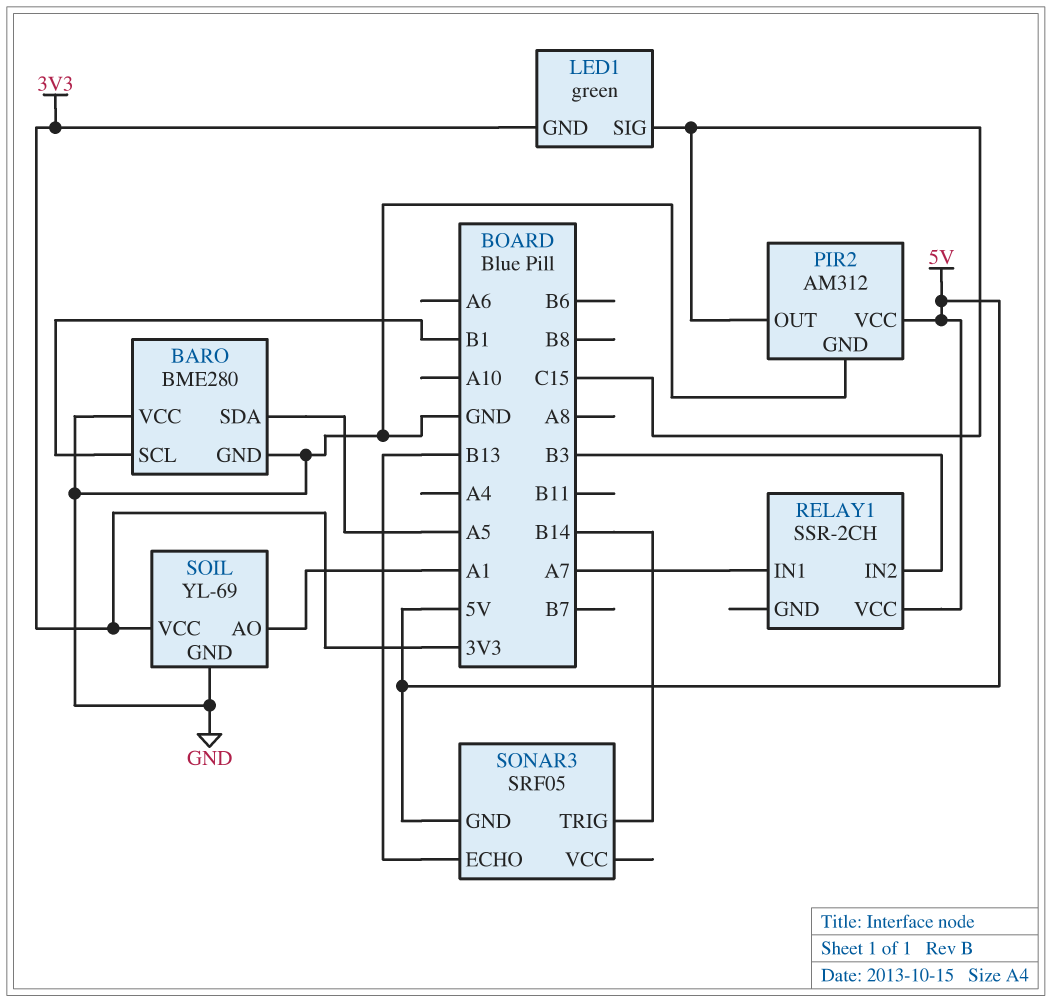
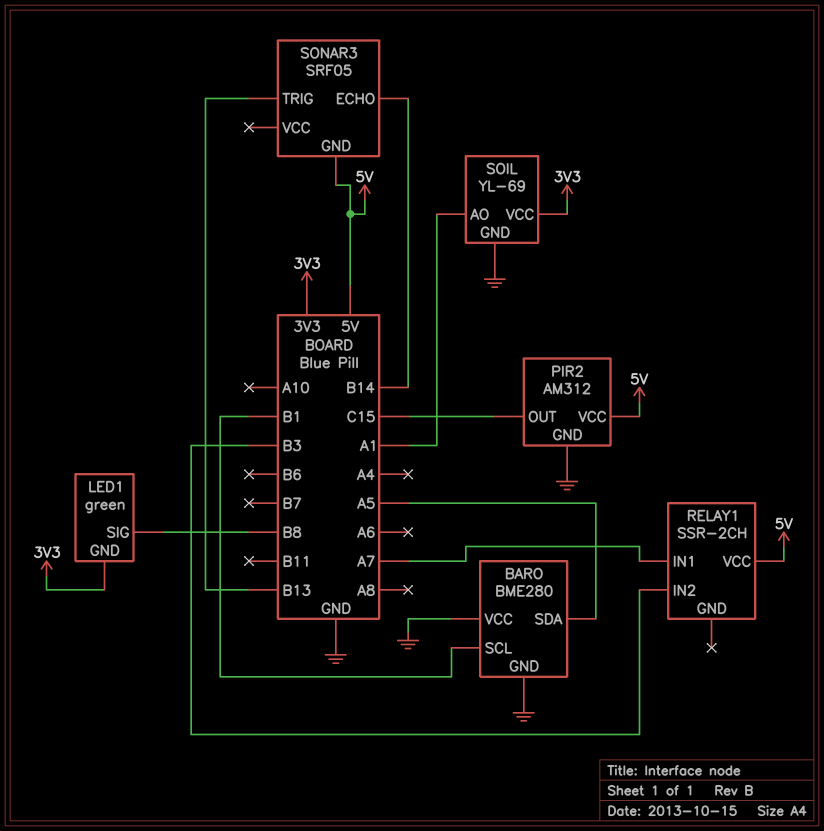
LED1 pin SIG: C15 -> B8
SONAR3 pin ECHO: B13 -> B14
SONAR3 pin TRIG: B14 -> B13

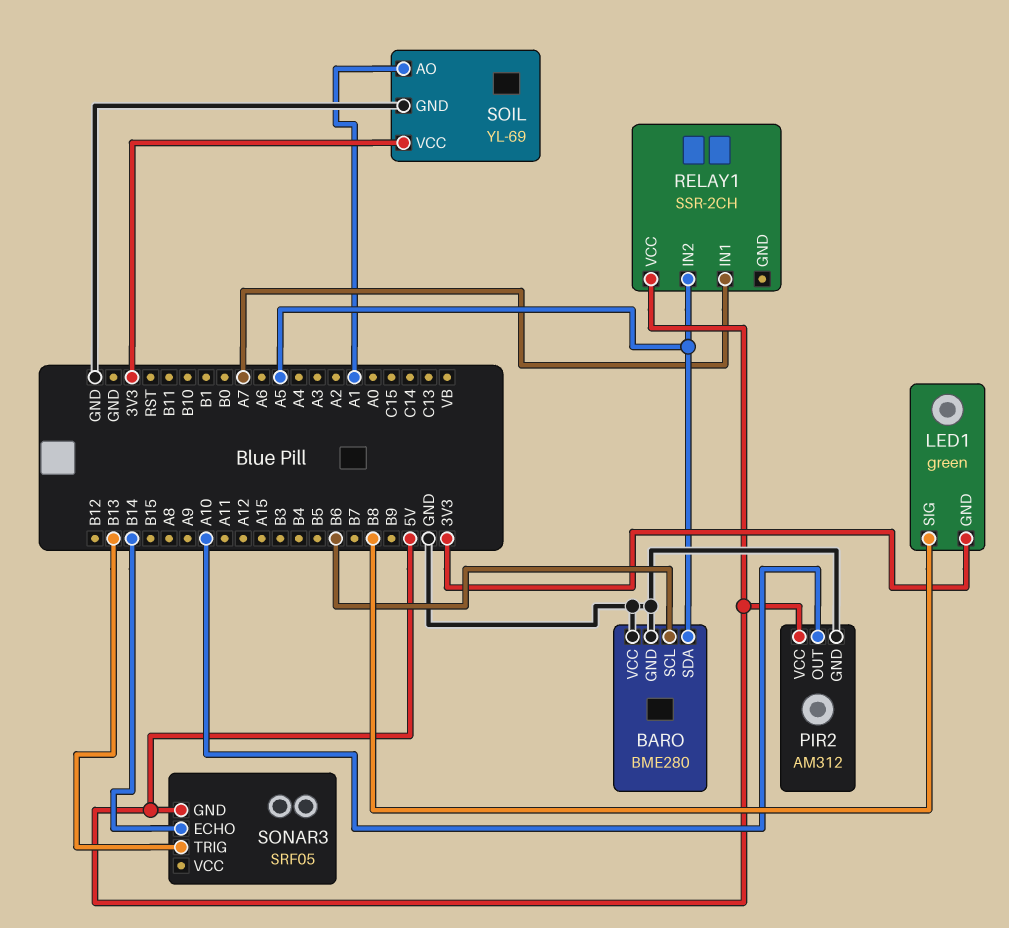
BARO pin SCL: B1 -> B6
PIR2 pin OUT: C15 -> A10
RELAY1 pin IN2: B3 -> A5

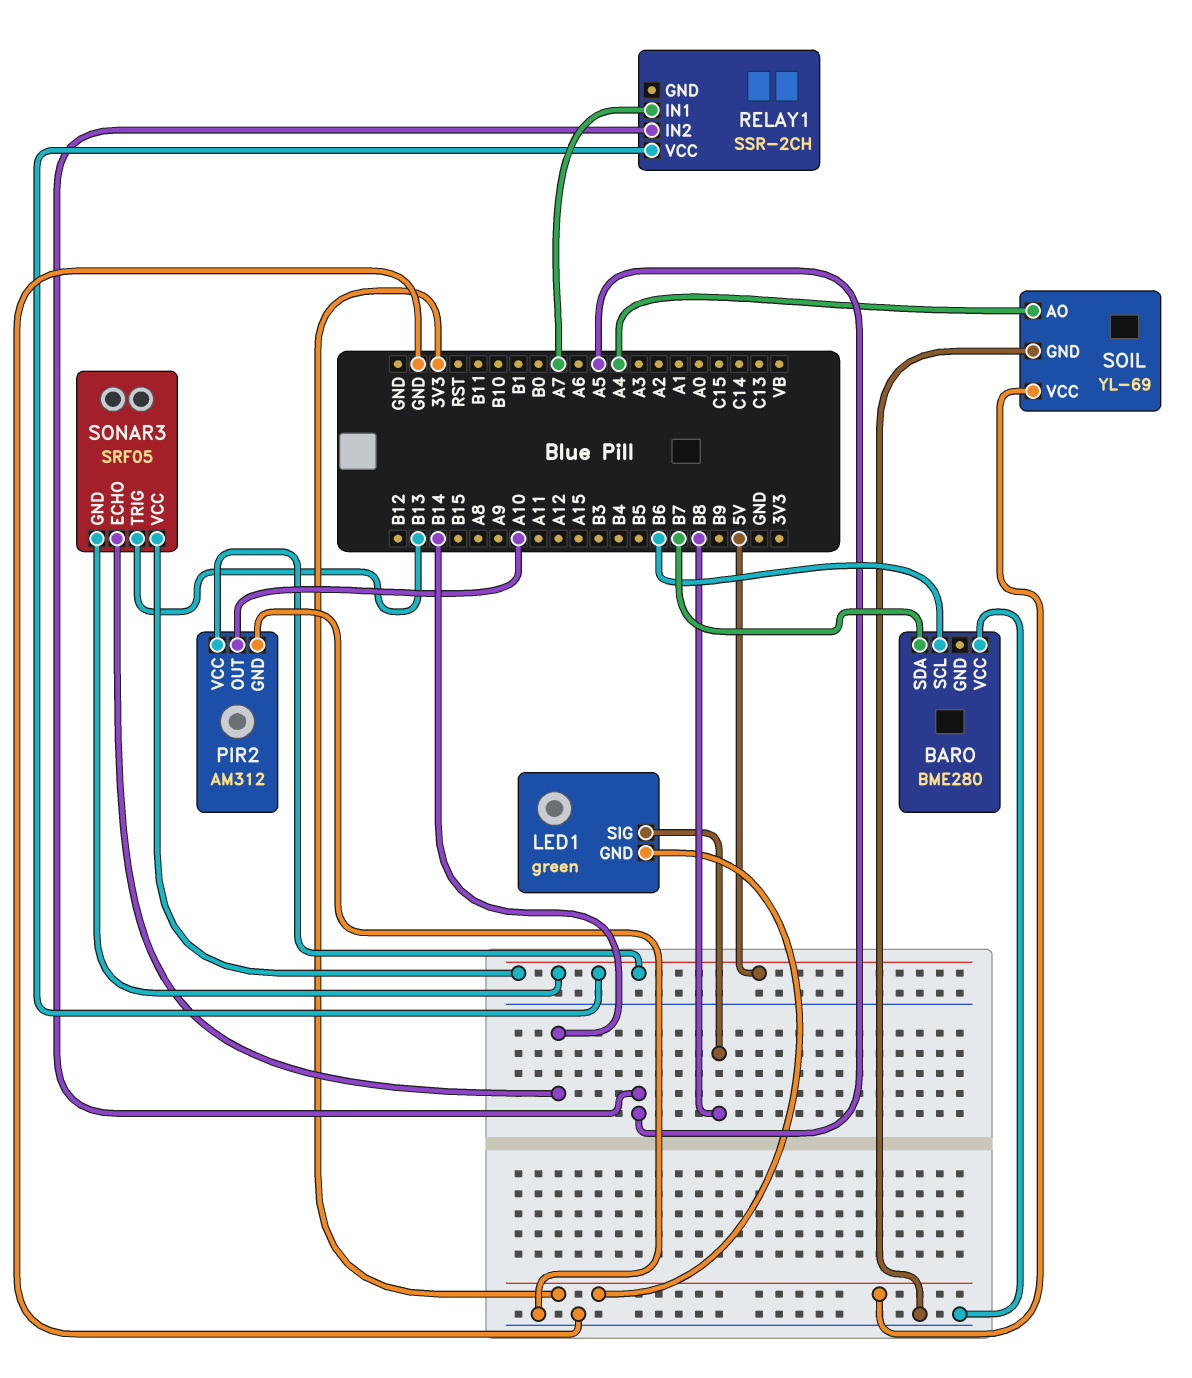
BARO pin GND: GND -> none
BARO pin SDA: A5 -> B7
SOIL pin AO: A1 -> A4
SONAR3 pin VCC: none -> 5V

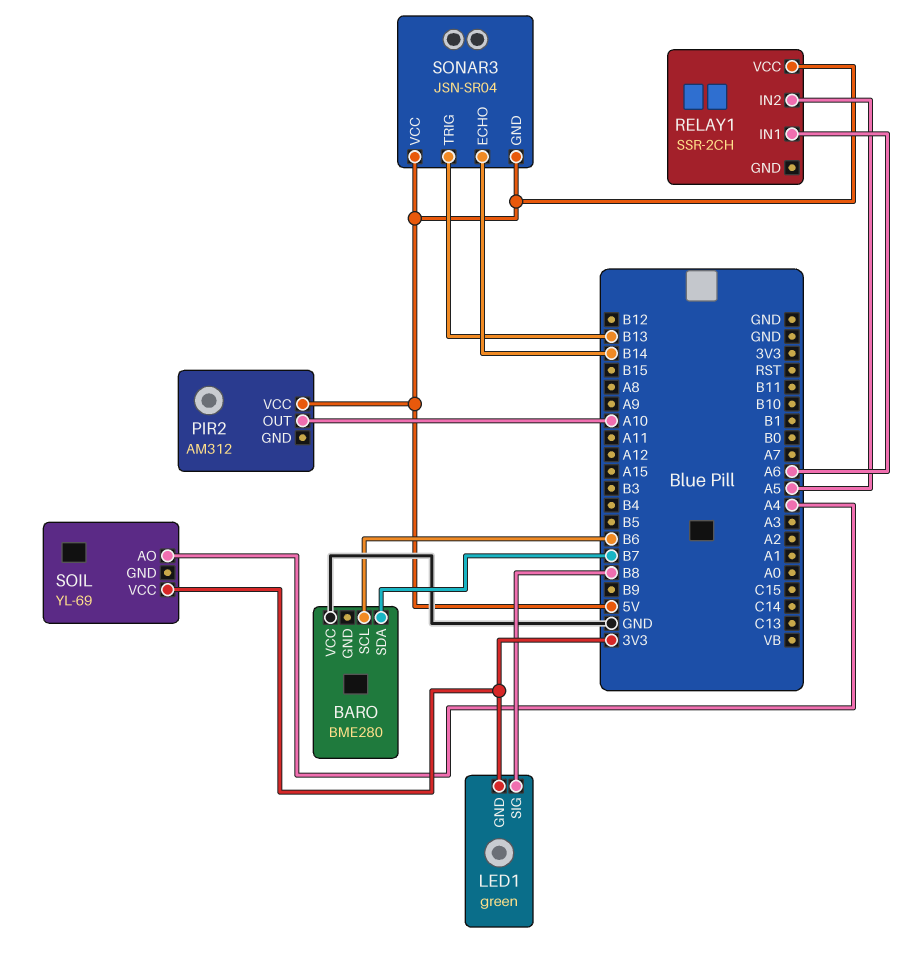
PIR2 pin GND: GND -> none
RELAY1 pin IN1: A7 -> A6
SOIL pin GND: GND -> none
SONAR3: SRF05 -> JSN-SR04

